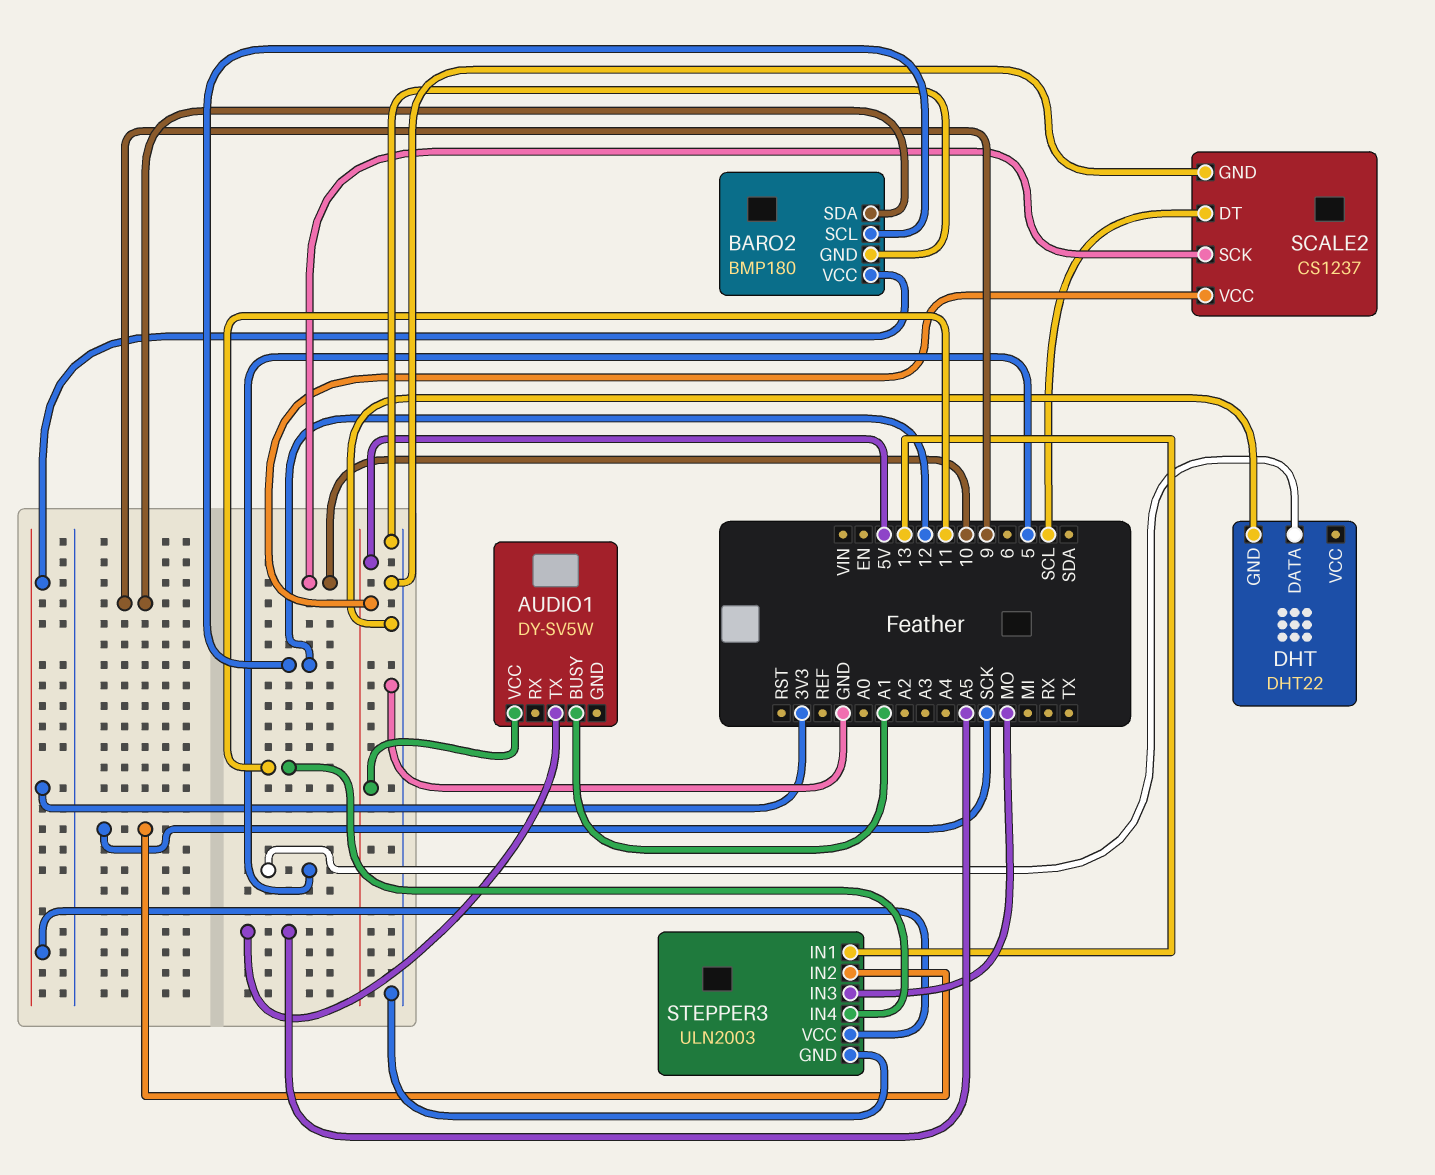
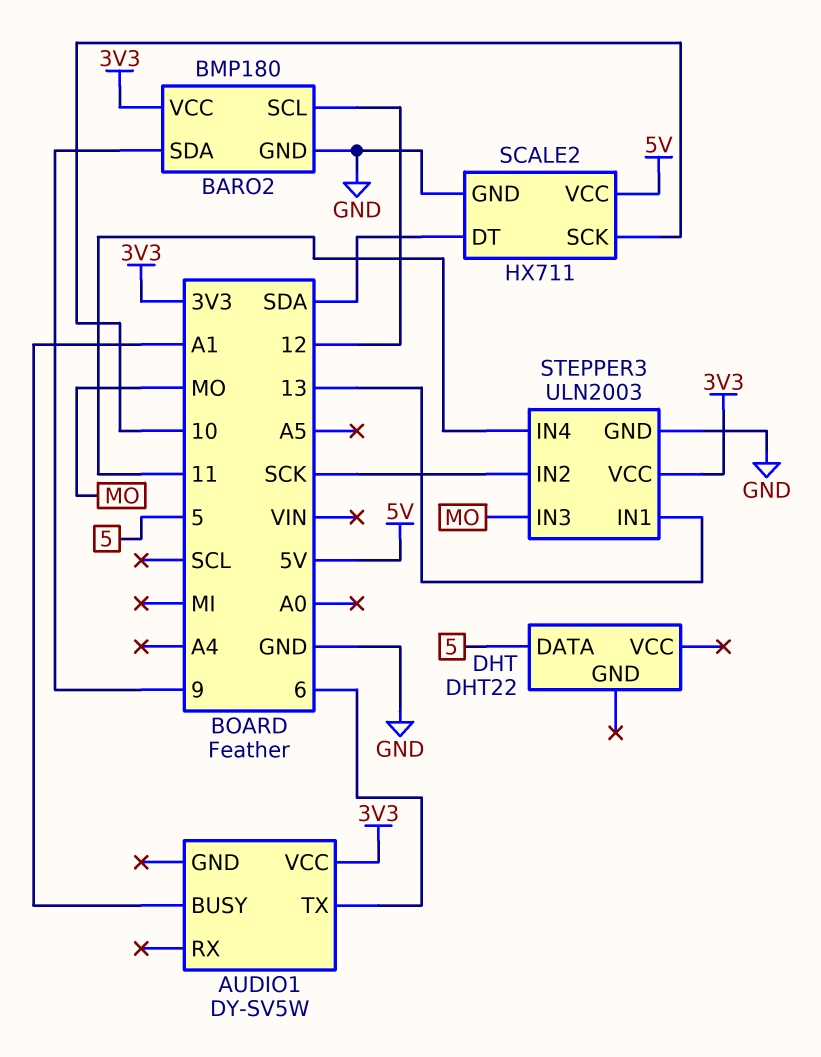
AUDIO1 pin TX: A5 -> 6
AUDIO1 pin VCC: 5V -> 3V3
DHT pin GND: GND -> none
SCALE2: CS1237 -> HX711
SCALE2 pin DT: SCL -> SDA

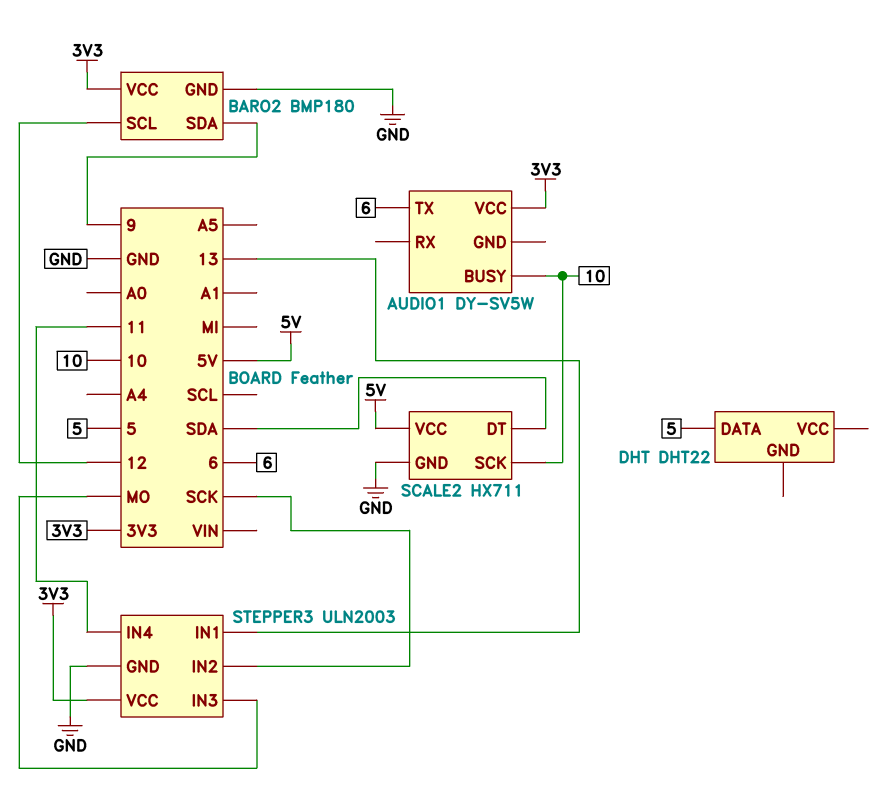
AUDIO1 pin BUSY: A1 -> 10

